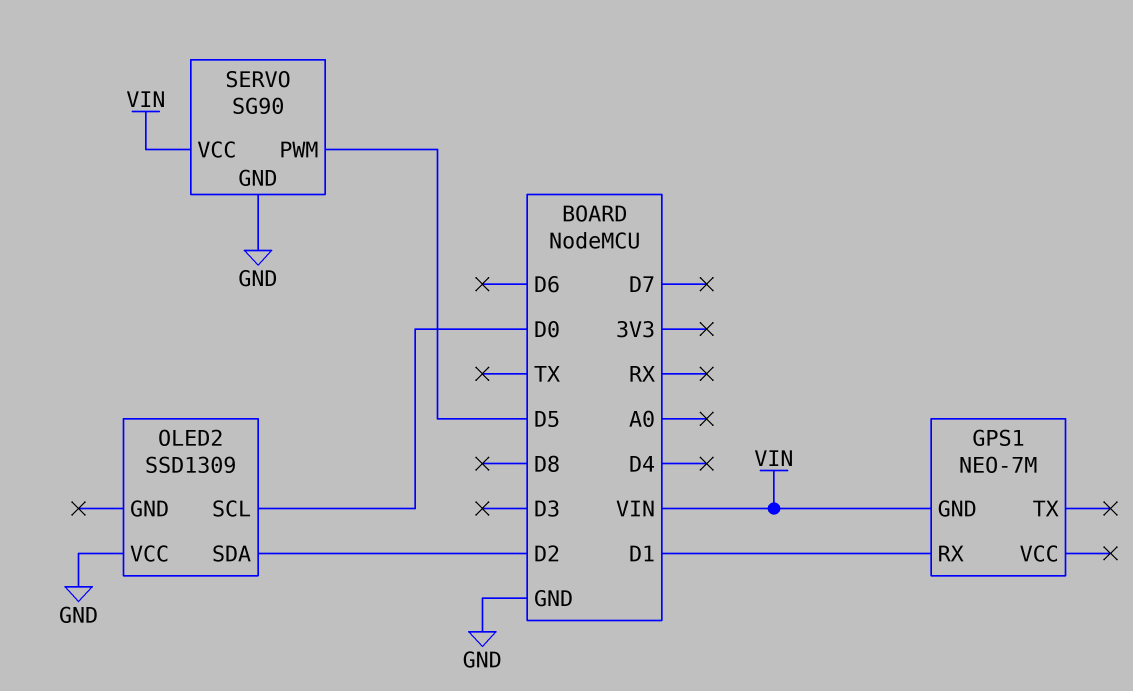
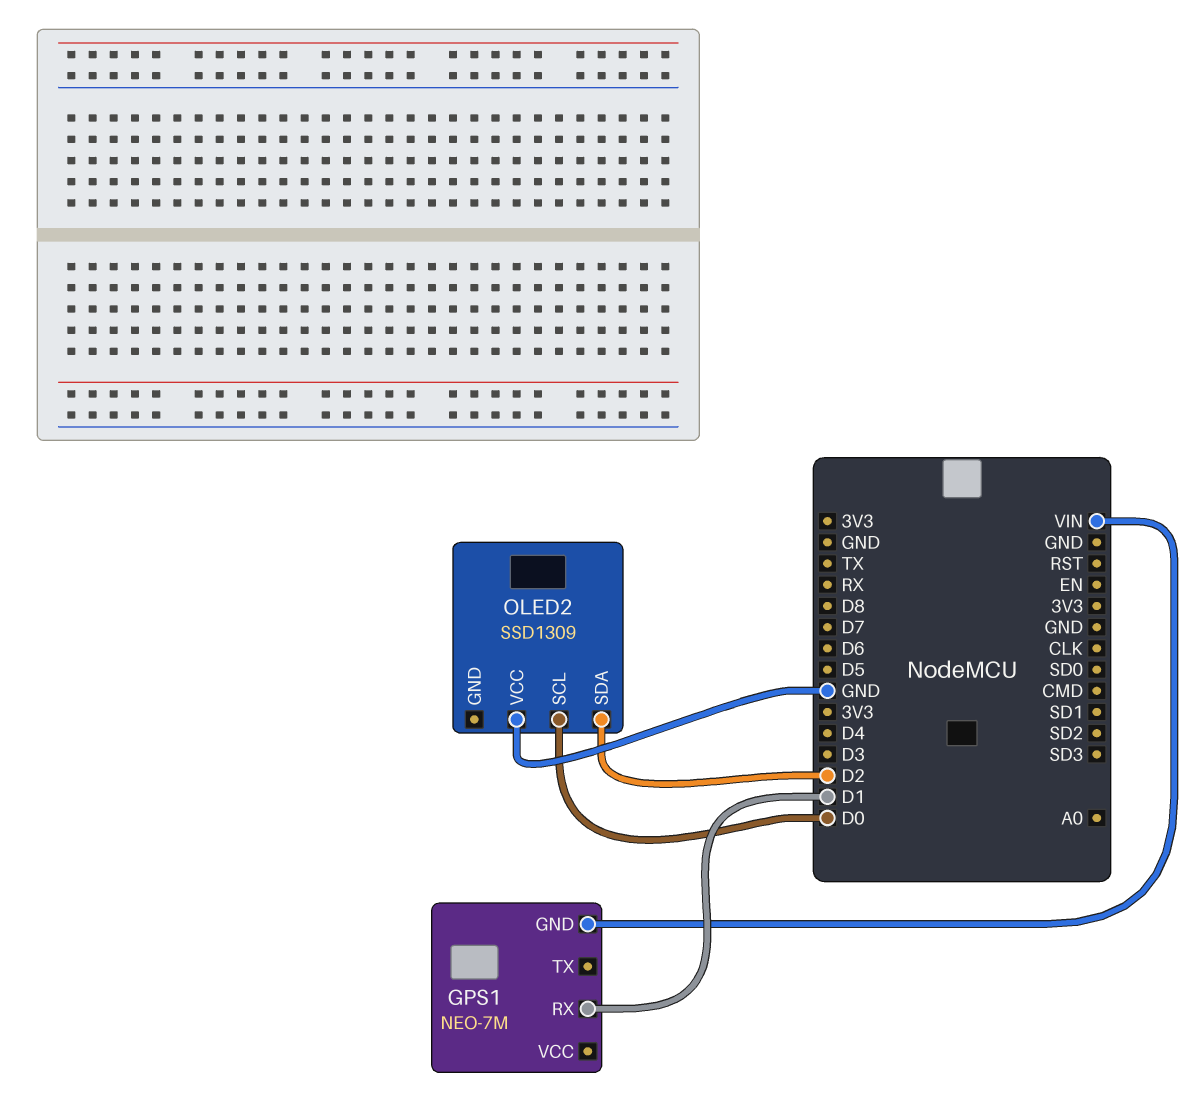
SERVO: SG90 -> none
SERVO pin GND: GND -> none
SERVO pin PWM: D5 -> none
SERVO pin VCC: VIN -> none

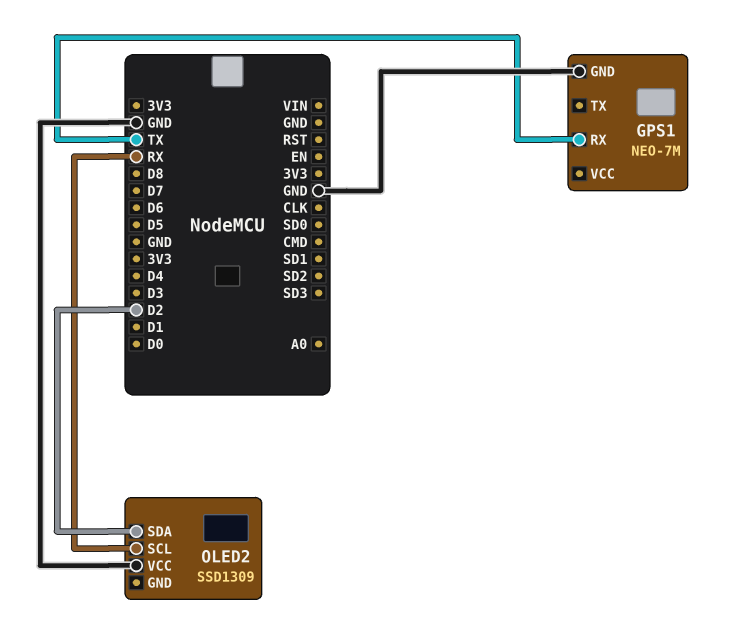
GPS1 pin GND: VIN -> GND
GPS1 pin RX: D1 -> TX
OLED2 pin SCL: D0 -> RX

